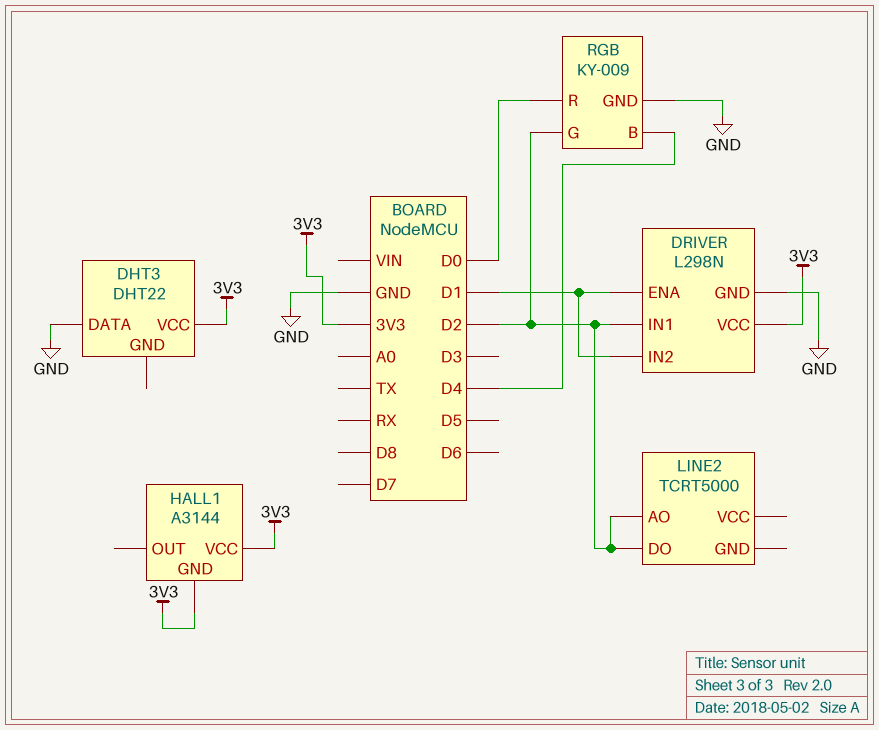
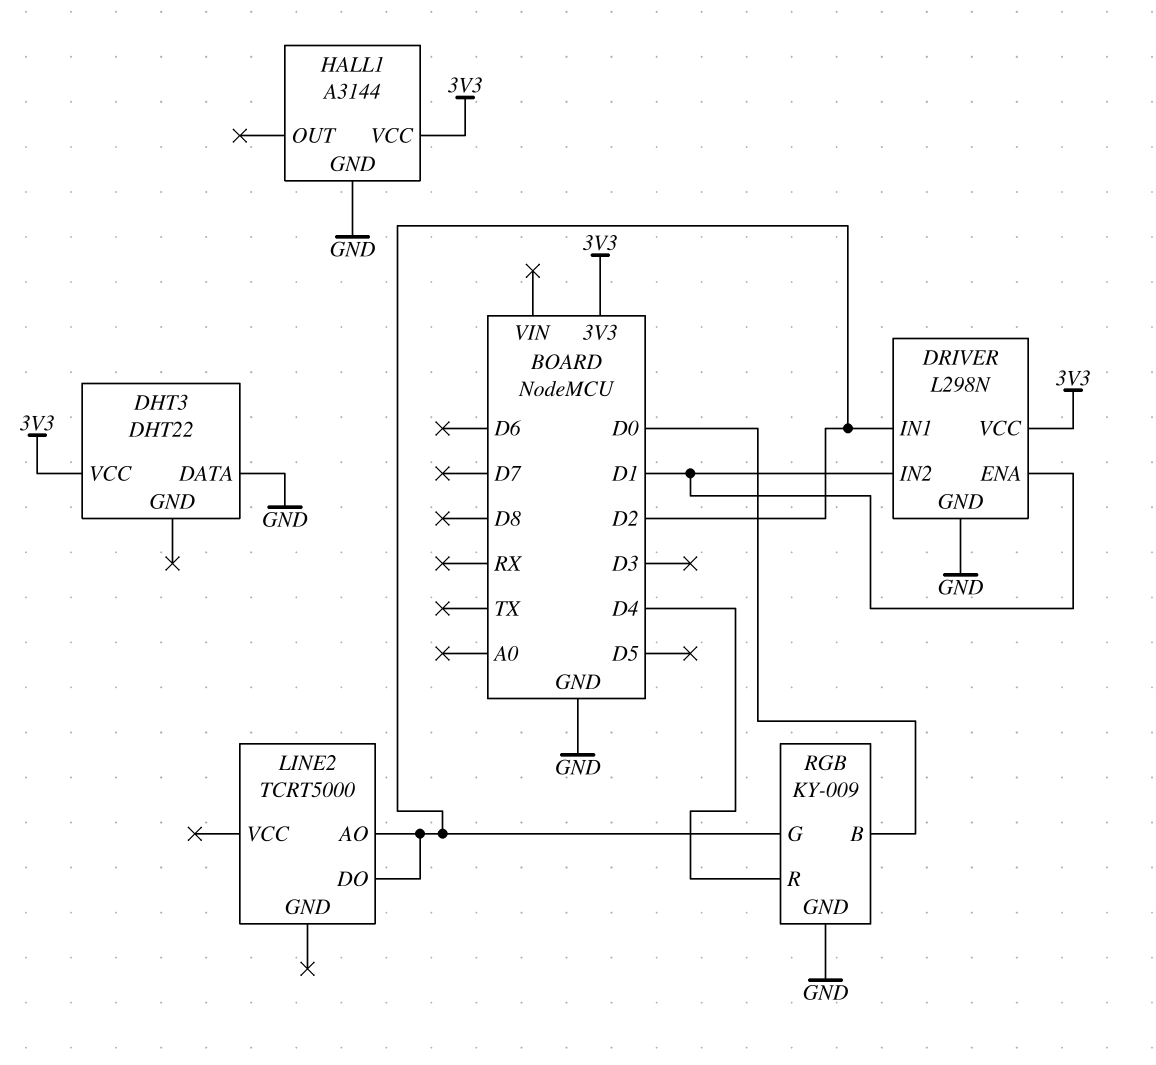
HALL1 pin GND: 3V3 -> GND
RGB pin B: D4 -> D0
RGB pin R: D0 -> D4

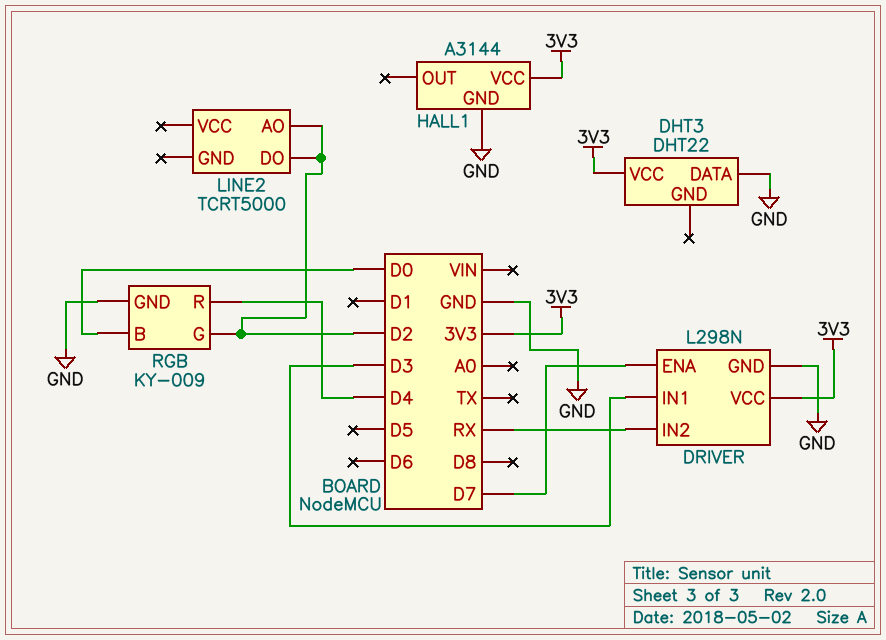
DRIVER pin ENA: D1 -> D7
DRIVER pin IN1: D2 -> D3
DRIVER pin IN2: D1 -> RX

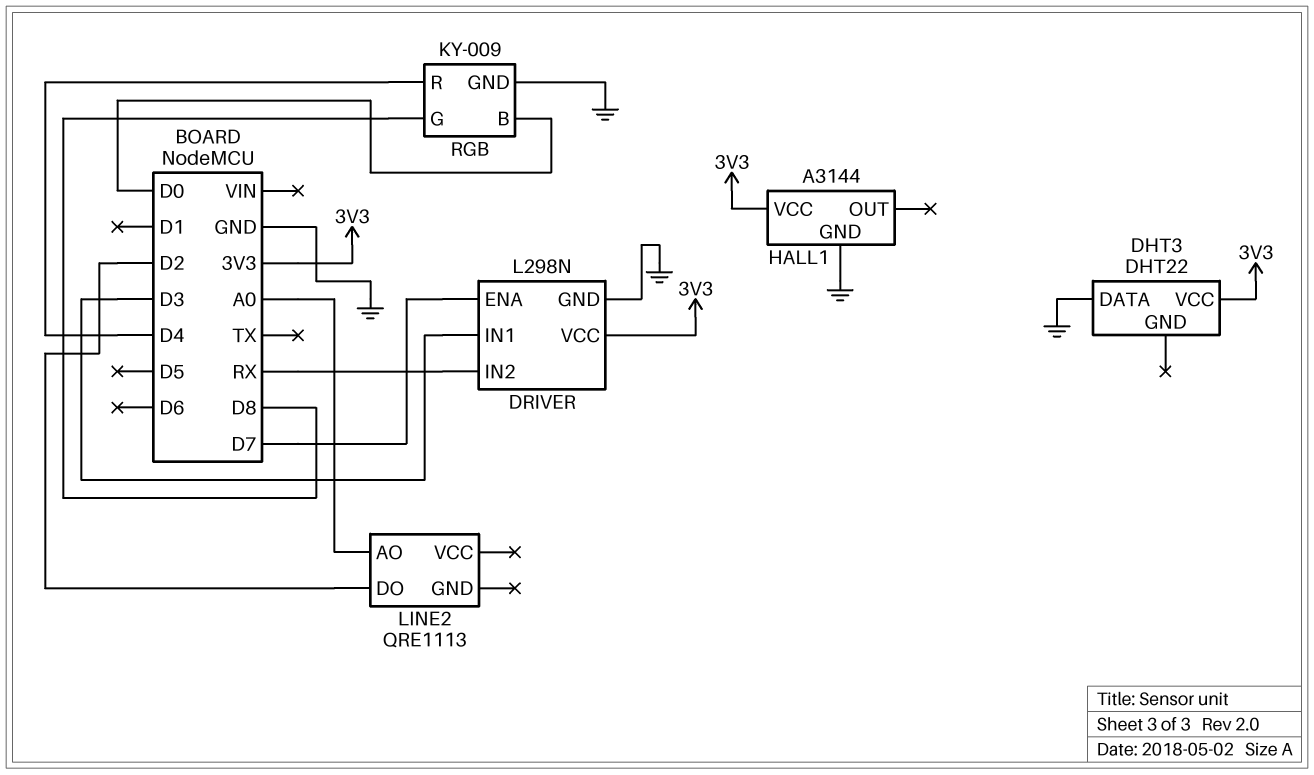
LINE2: TCRT5000 -> QRE1113
LINE2 pin AO: D2 -> A0
RGB pin G: D2 -> D8

